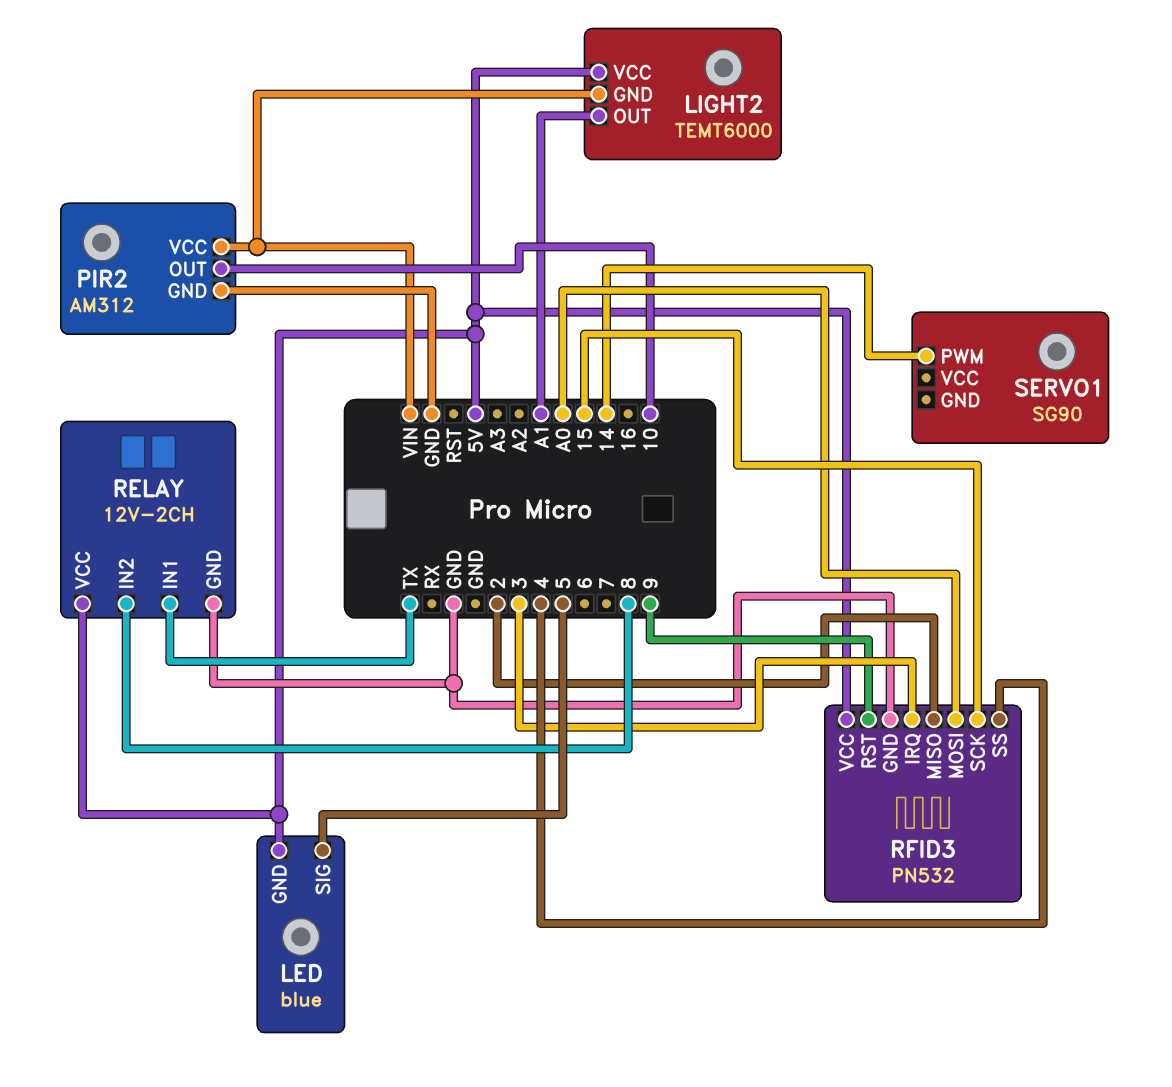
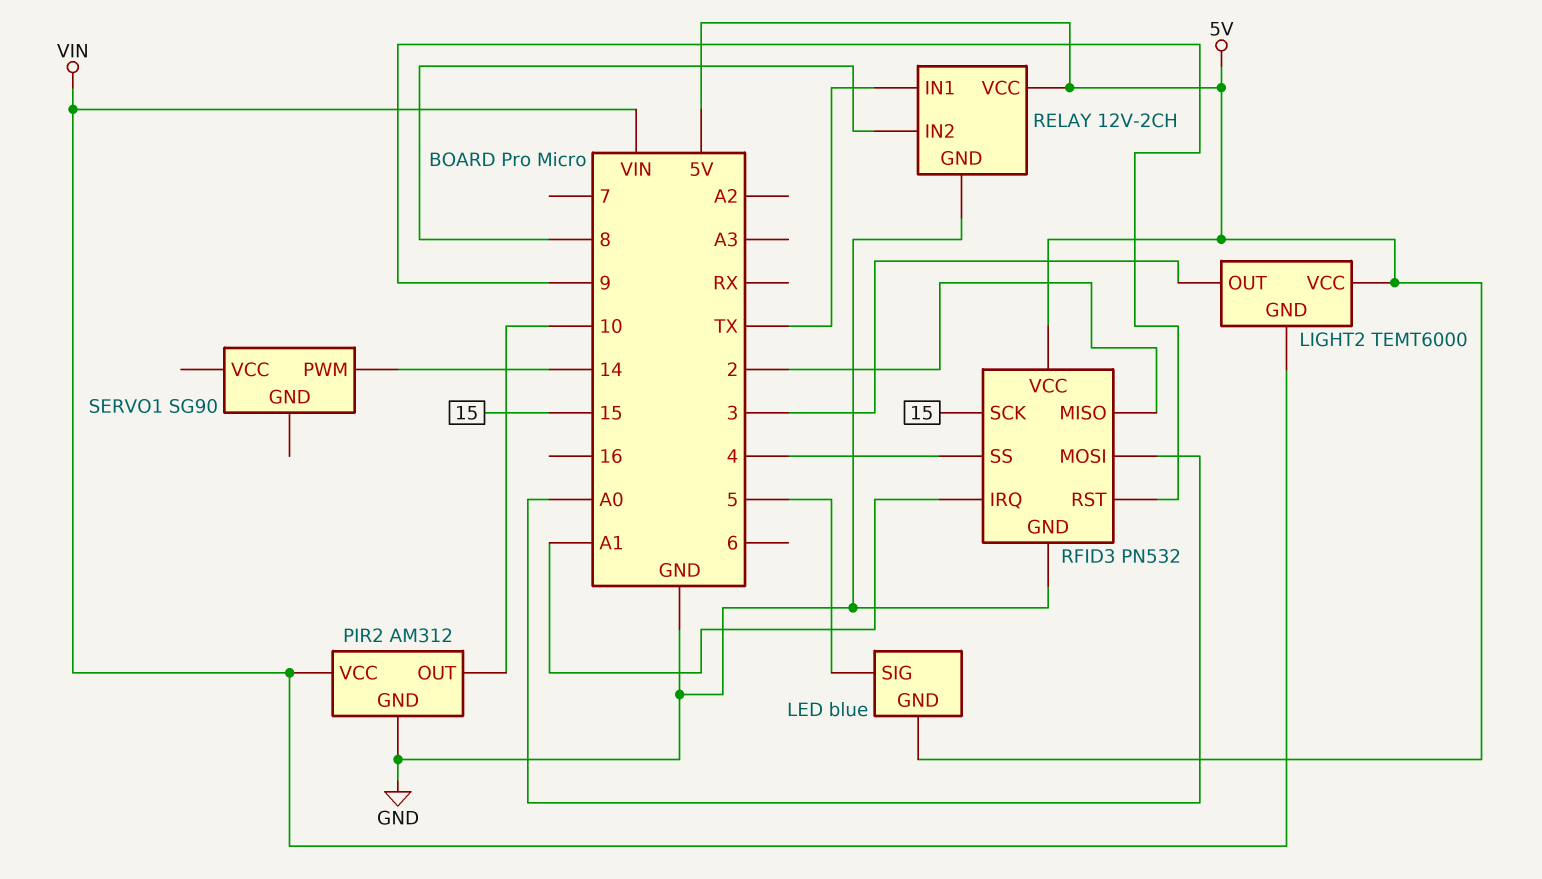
LIGHT2 pin OUT: A1 -> 3
RFID3 pin IRQ: 3 -> A1

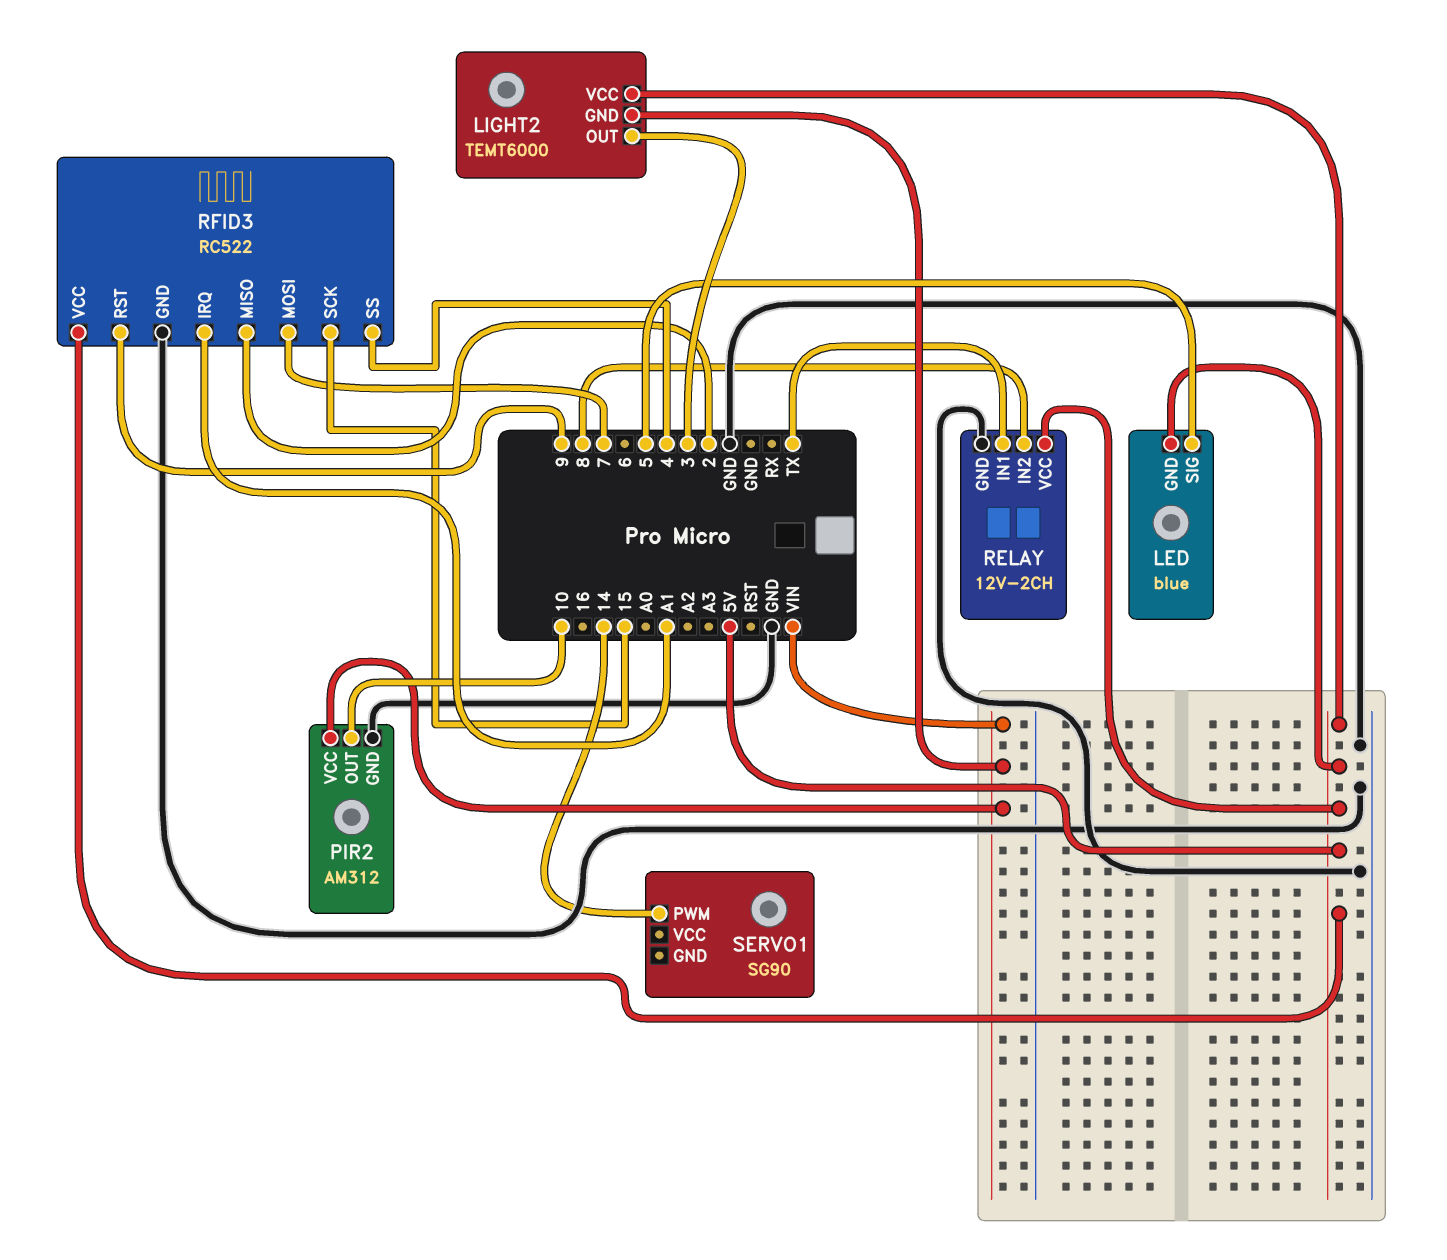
RFID3: PN532 -> RC522
RFID3 pin MOSI: A0 -> 7

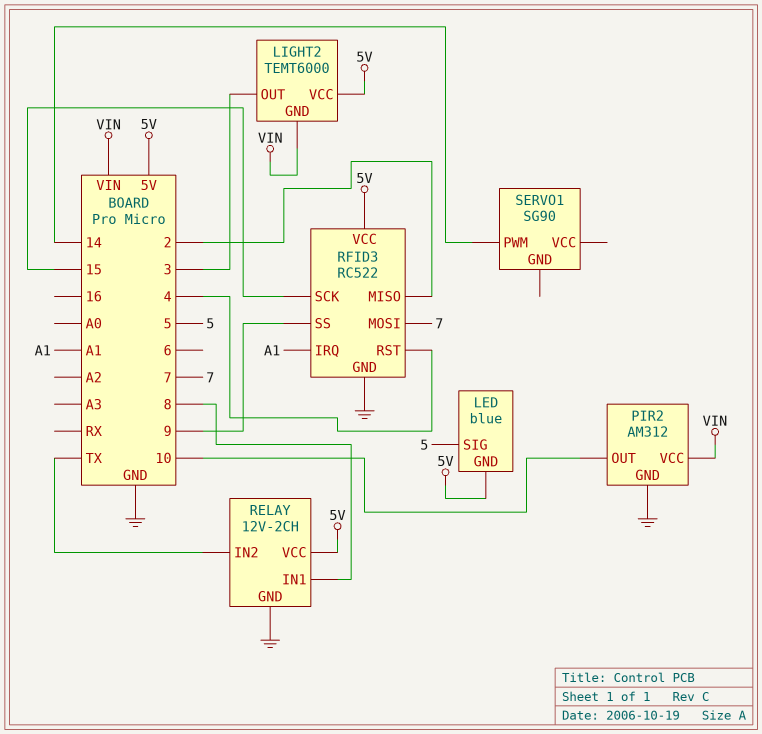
RELAY pin IN1: TX -> 8
RELAY pin IN2: 8 -> TX
RFID3 pin RST: 9 -> 4
RFID3 pin SS: 4 -> 9

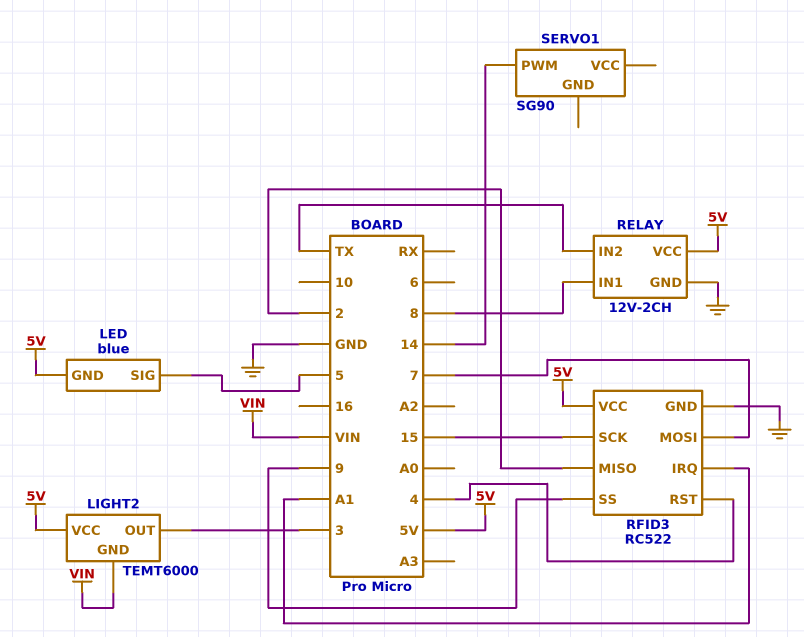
PIR2: AM312 -> none
PIR2 pin GND: GND -> none
PIR2 pin OUT: 10 -> none
PIR2 pin VCC: VIN -> none

